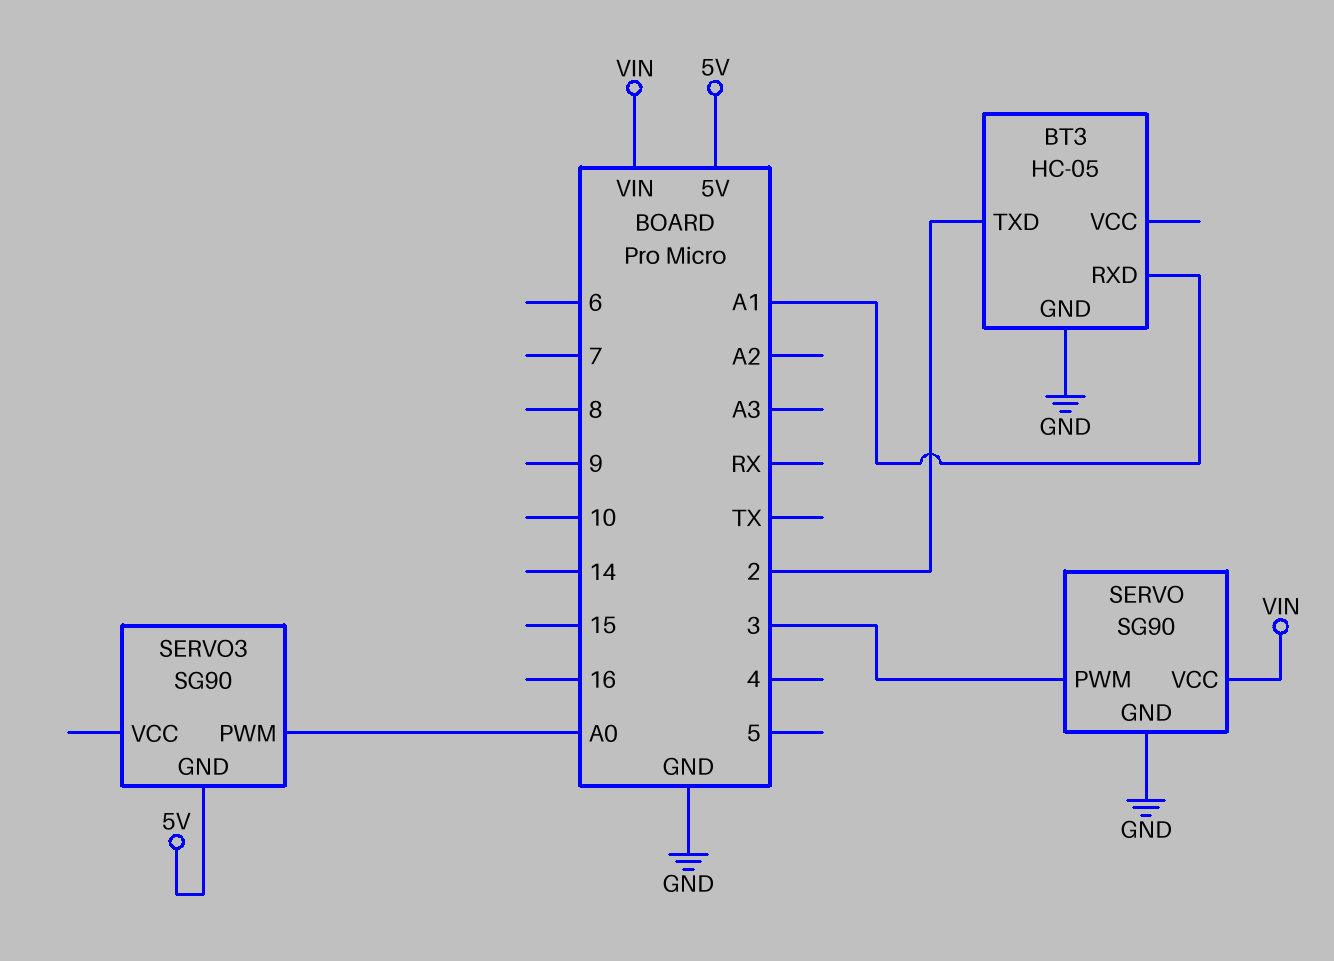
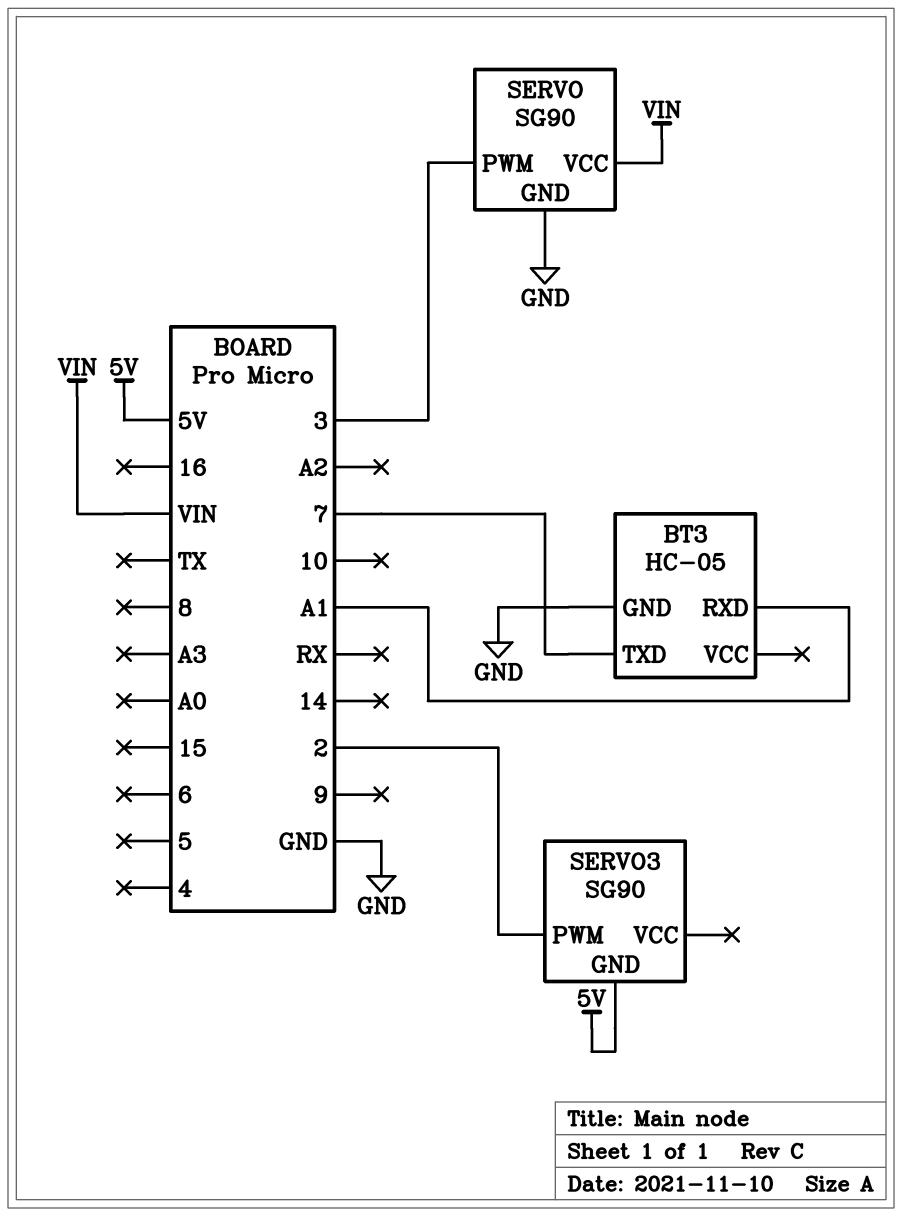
BT3 pin TXD: 2 -> 7
SERVO3 pin PWM: A0 -> 2

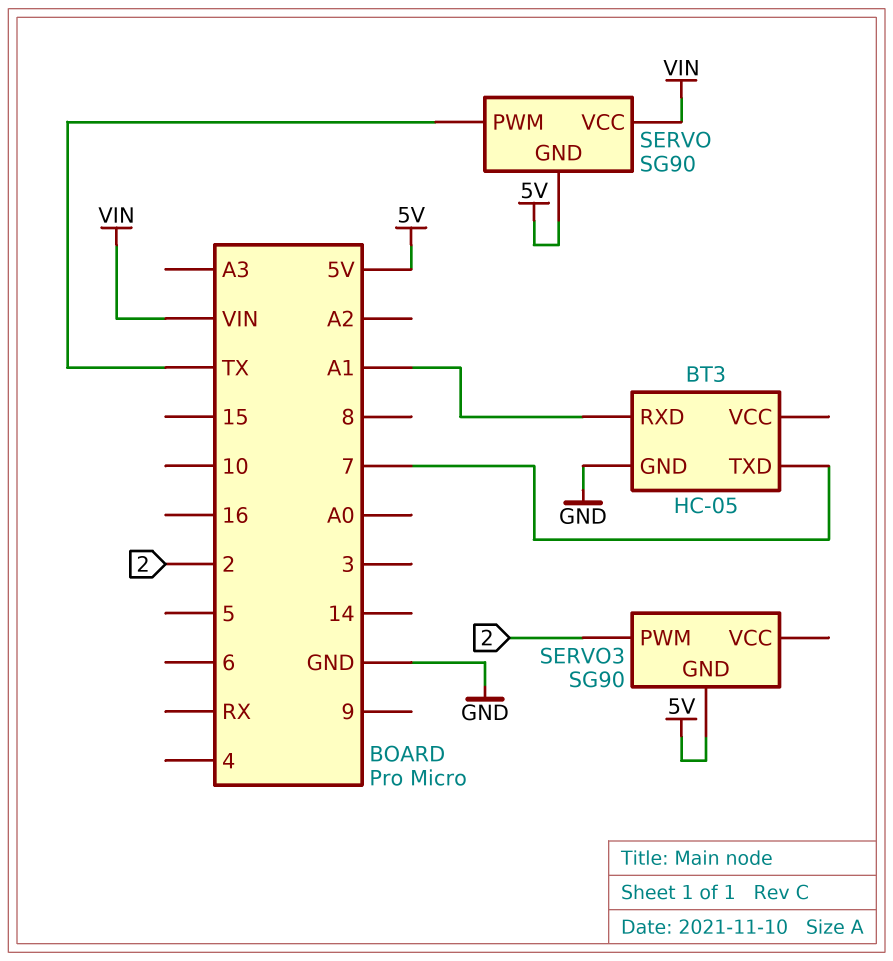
SERVO pin GND: GND -> 5V
SERVO pin PWM: 3 -> TX

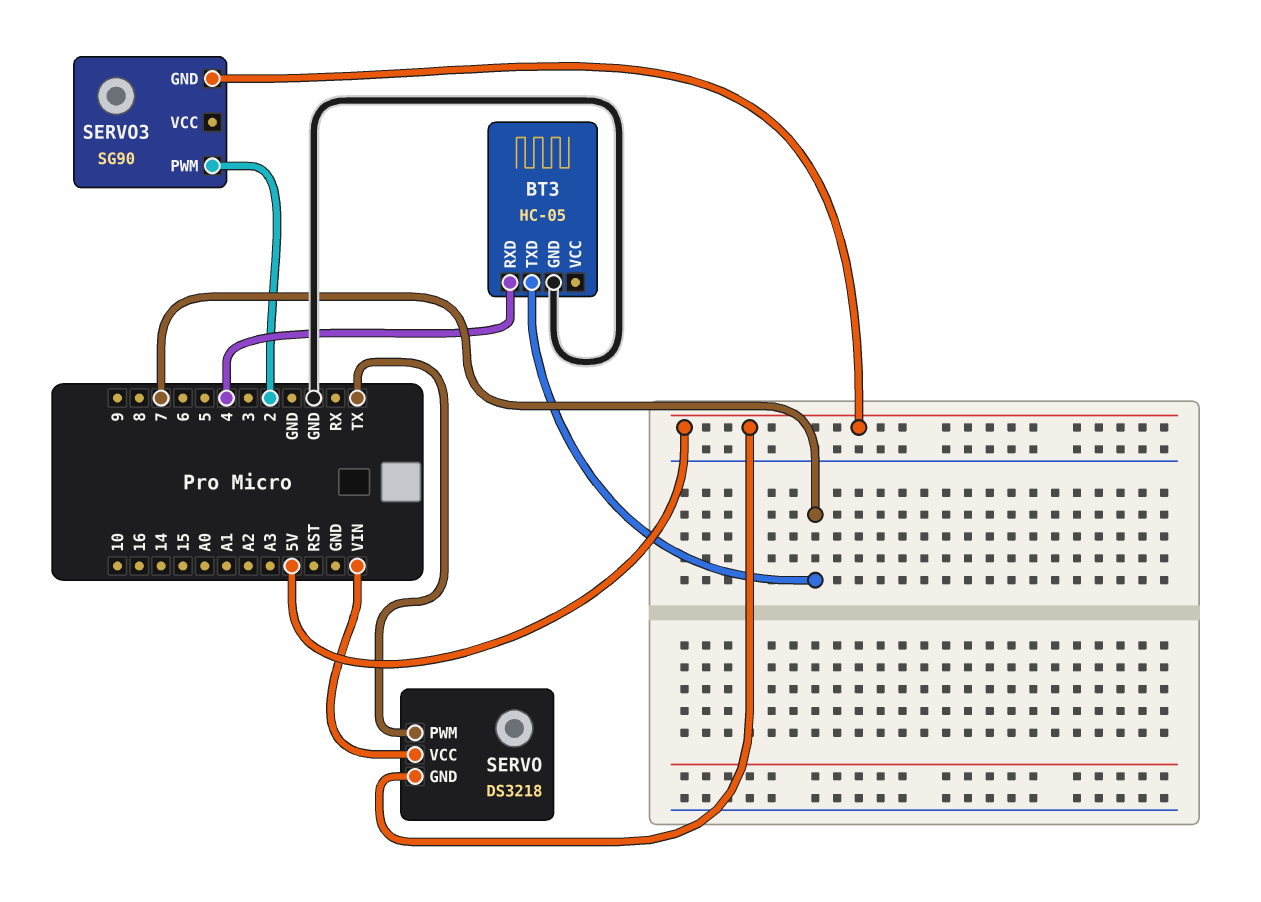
BT3 pin RXD: A1 -> 4
SERVO: SG90 -> DS3218

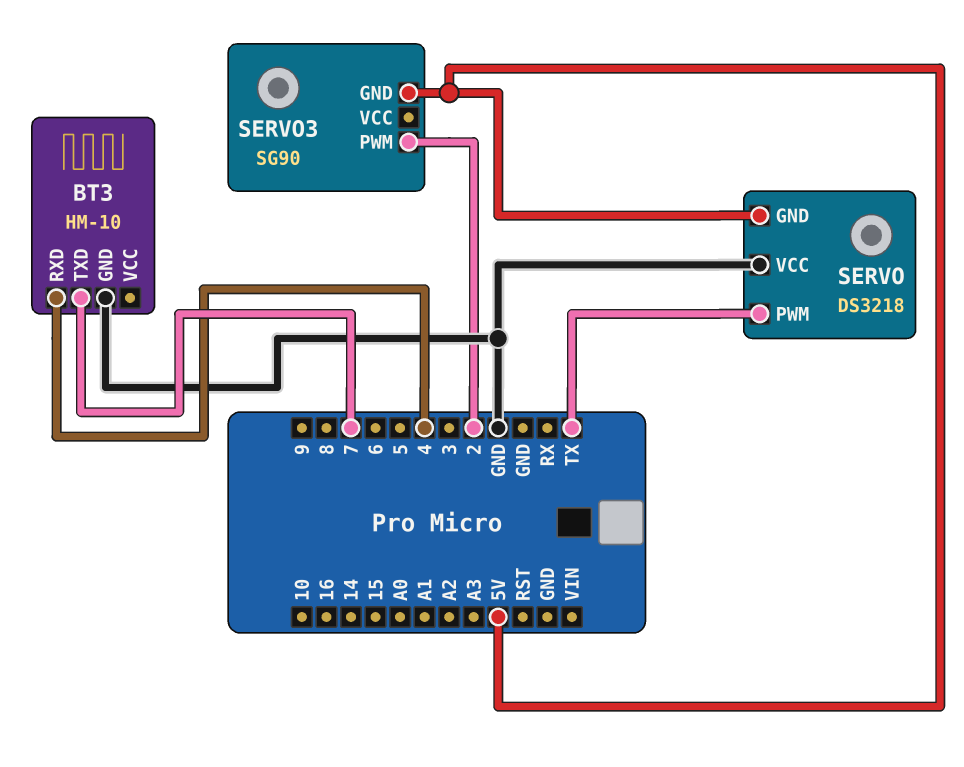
BT3: HC-05 -> HM-10
SERVO pin VCC: VIN -> GND

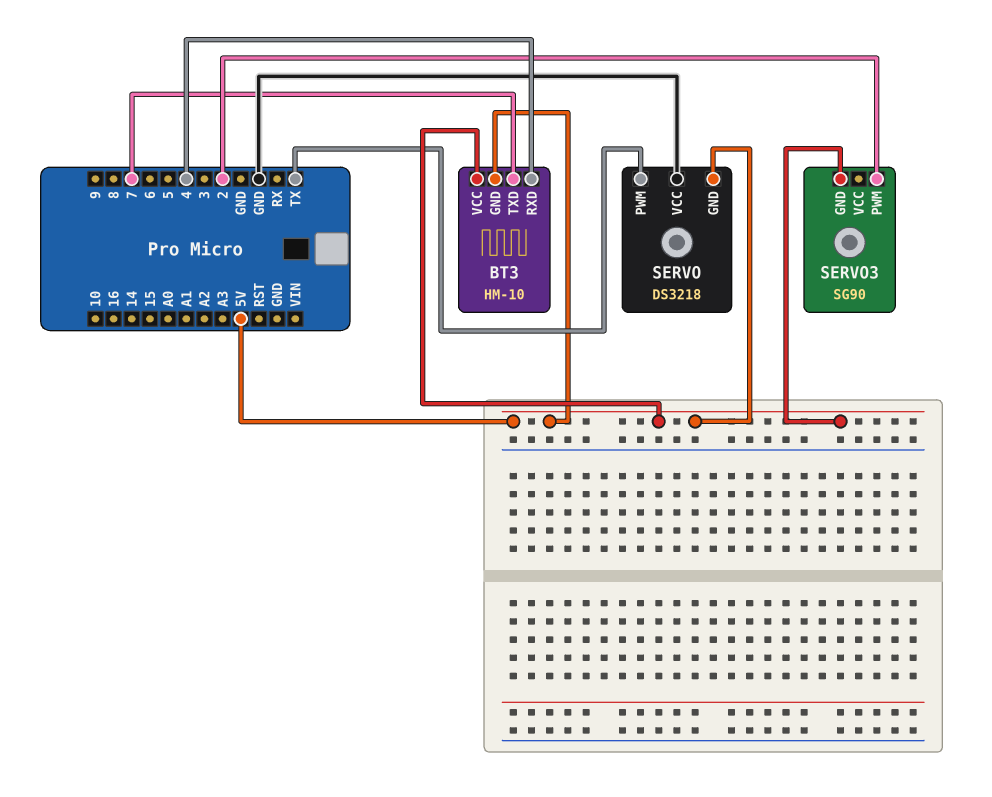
BT3 pin GND: GND -> 5V
BT3 pin VCC: none -> 5V

